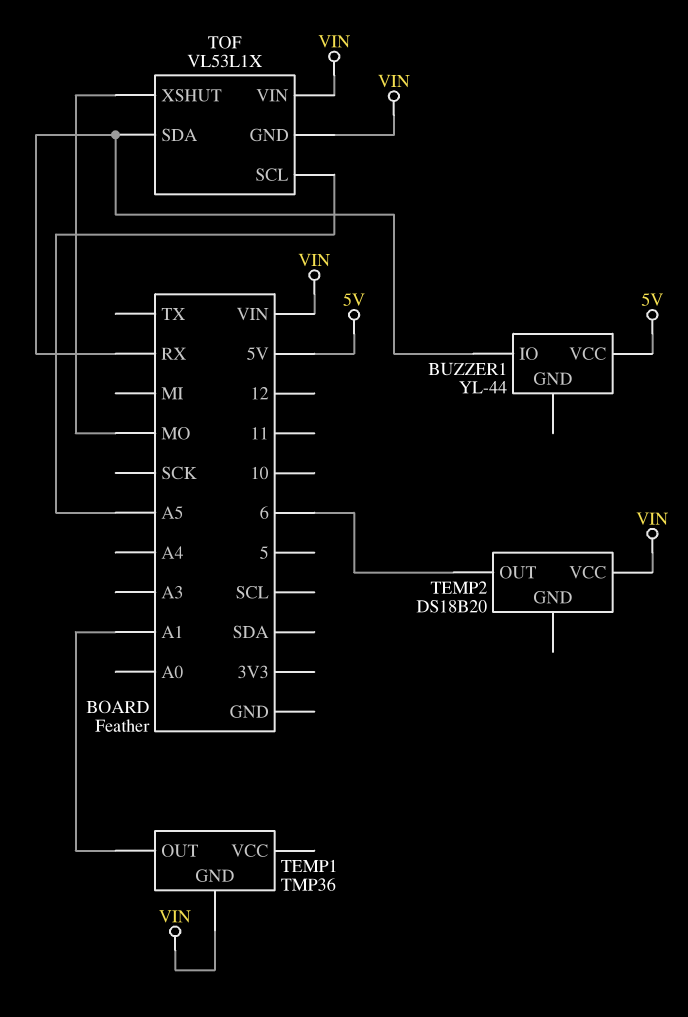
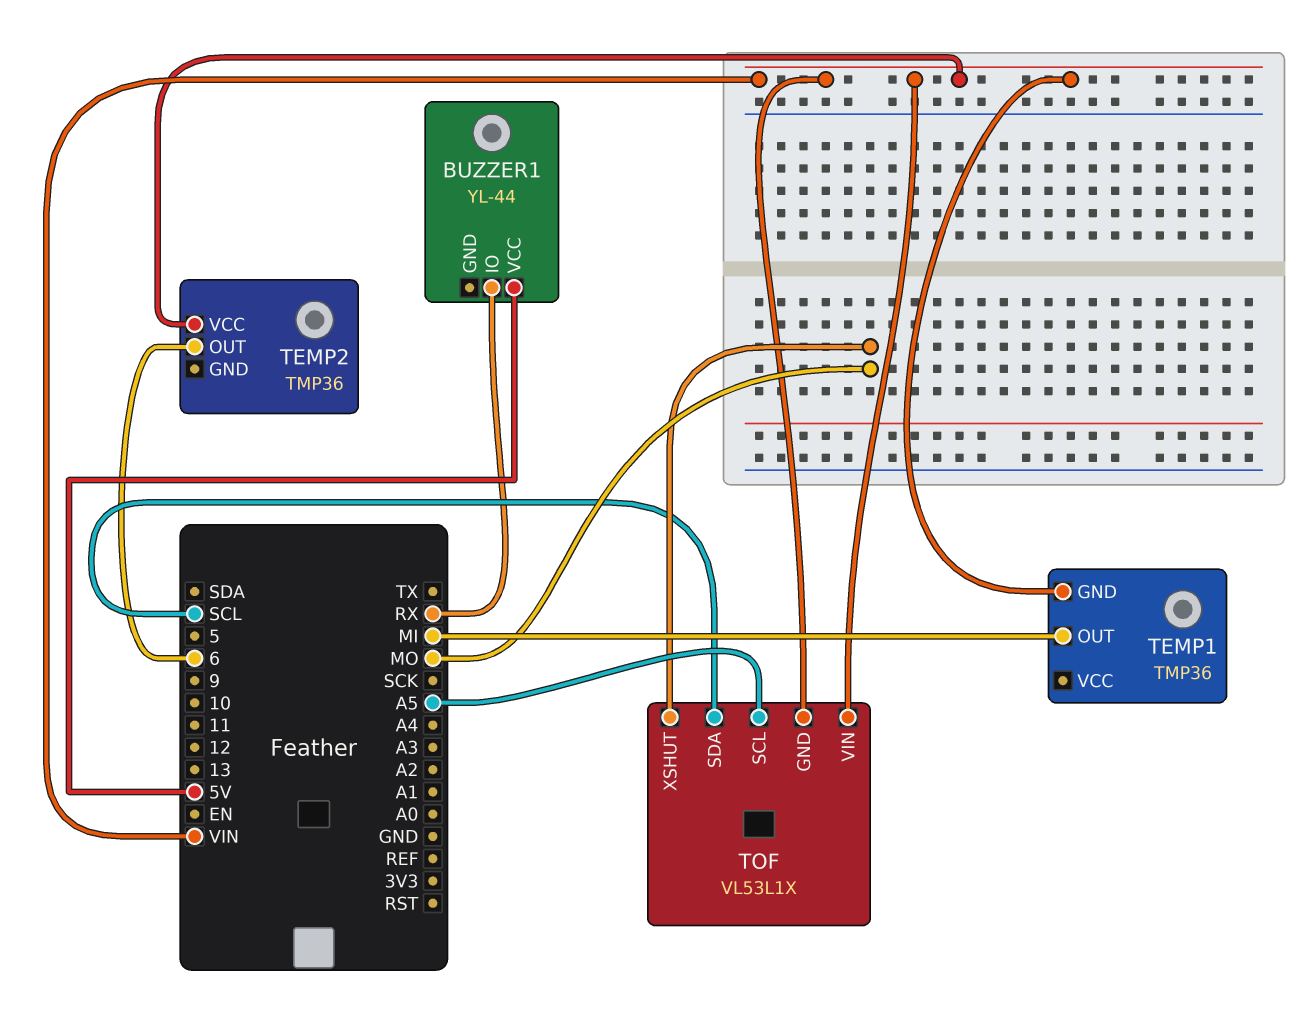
TEMP1 pin OUT: A1 -> MI
TEMP2: DS18B20 -> TMP36
TOF pin SDA: RX -> SCL

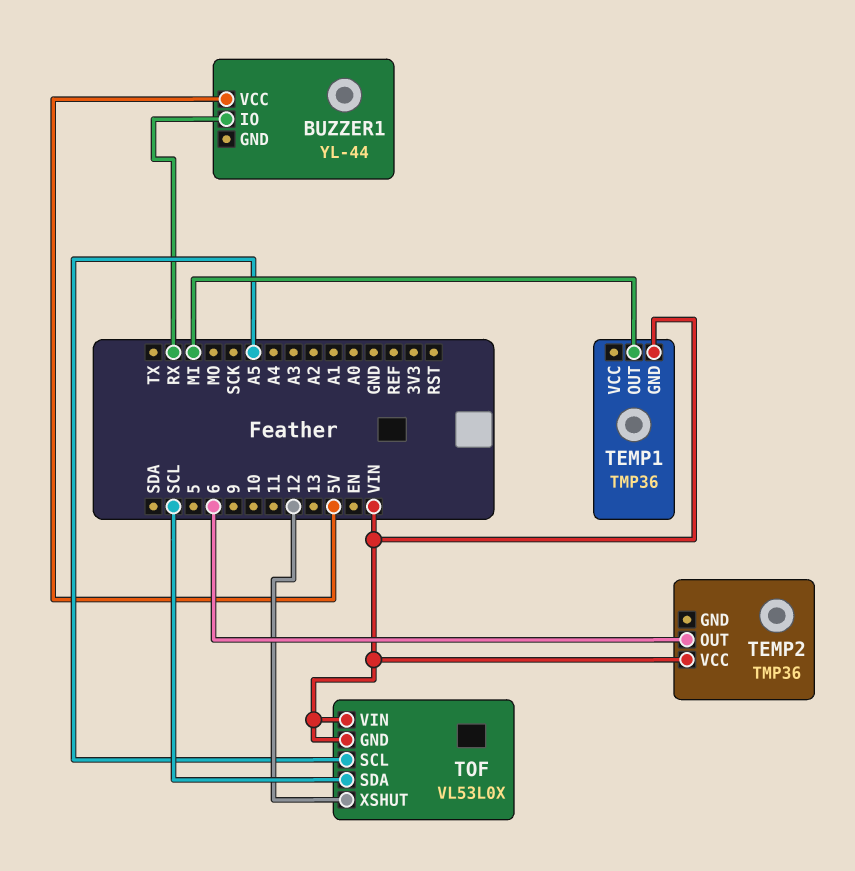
TOF: VL53L1X -> VL53L0X
TOF pin XSHUT: MO -> 12

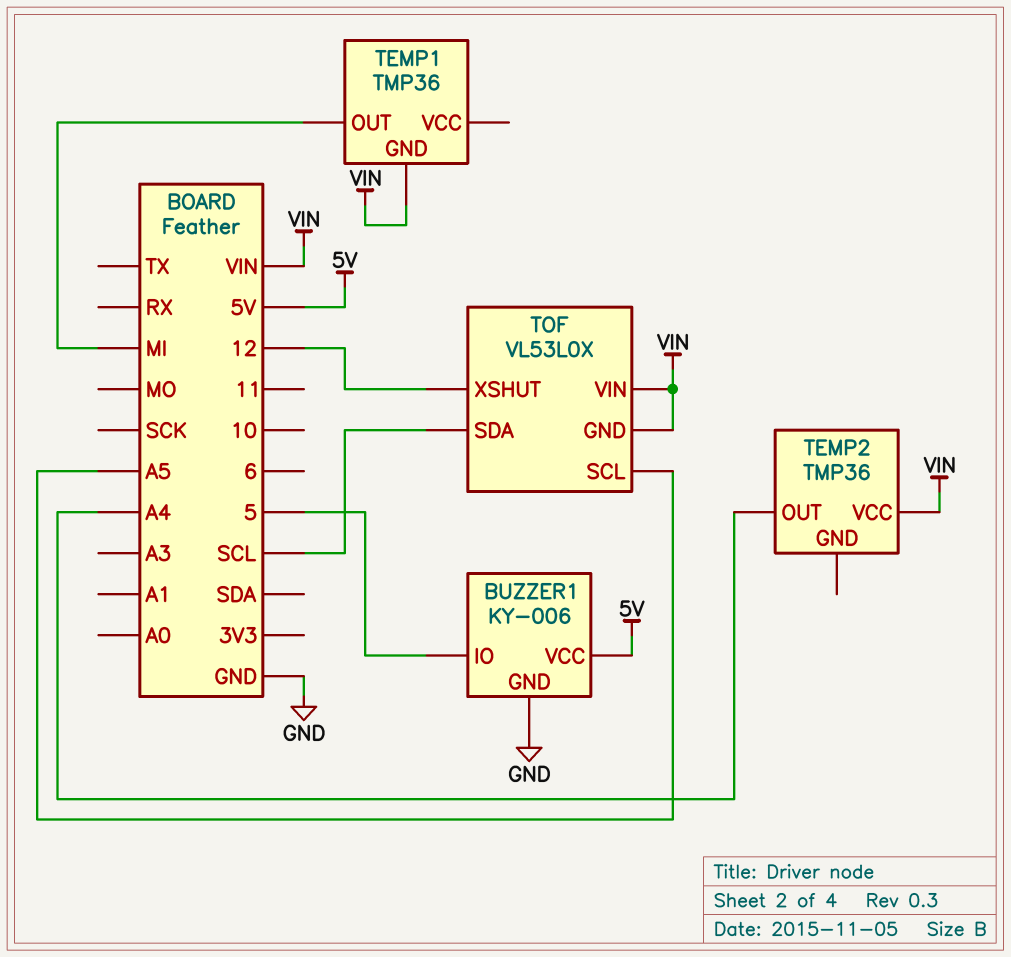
BUZZER1: YL-44 -> KY-006
BUZZER1 pin GND: none -> GND
BUZZER1 pin IO: RX -> 5
TEMP2 pin OUT: 6 -> A4

